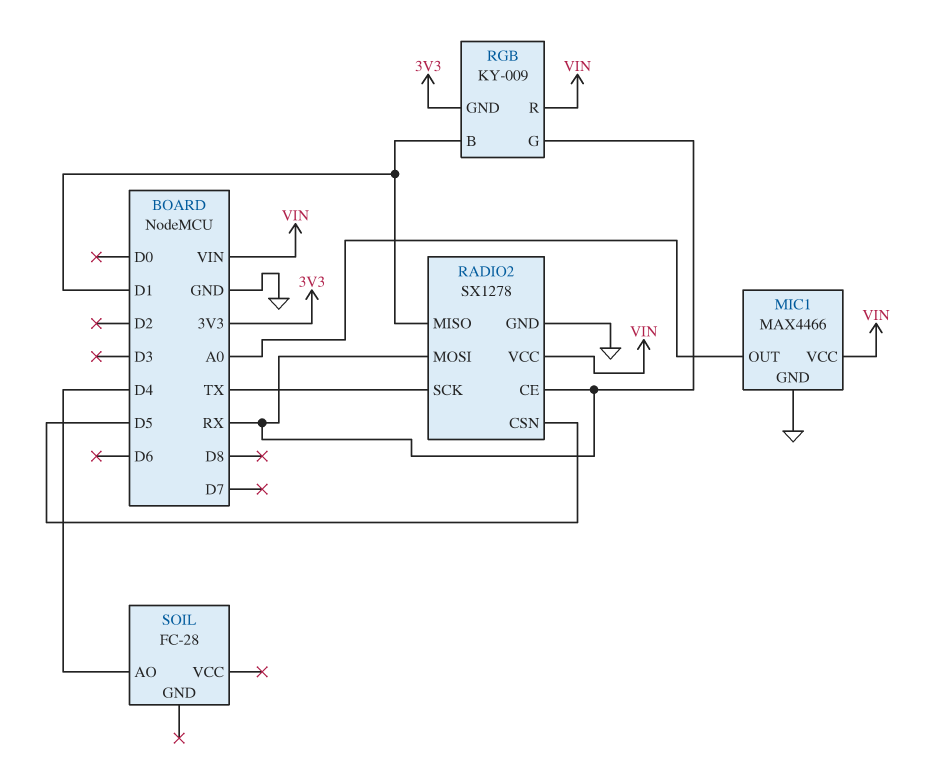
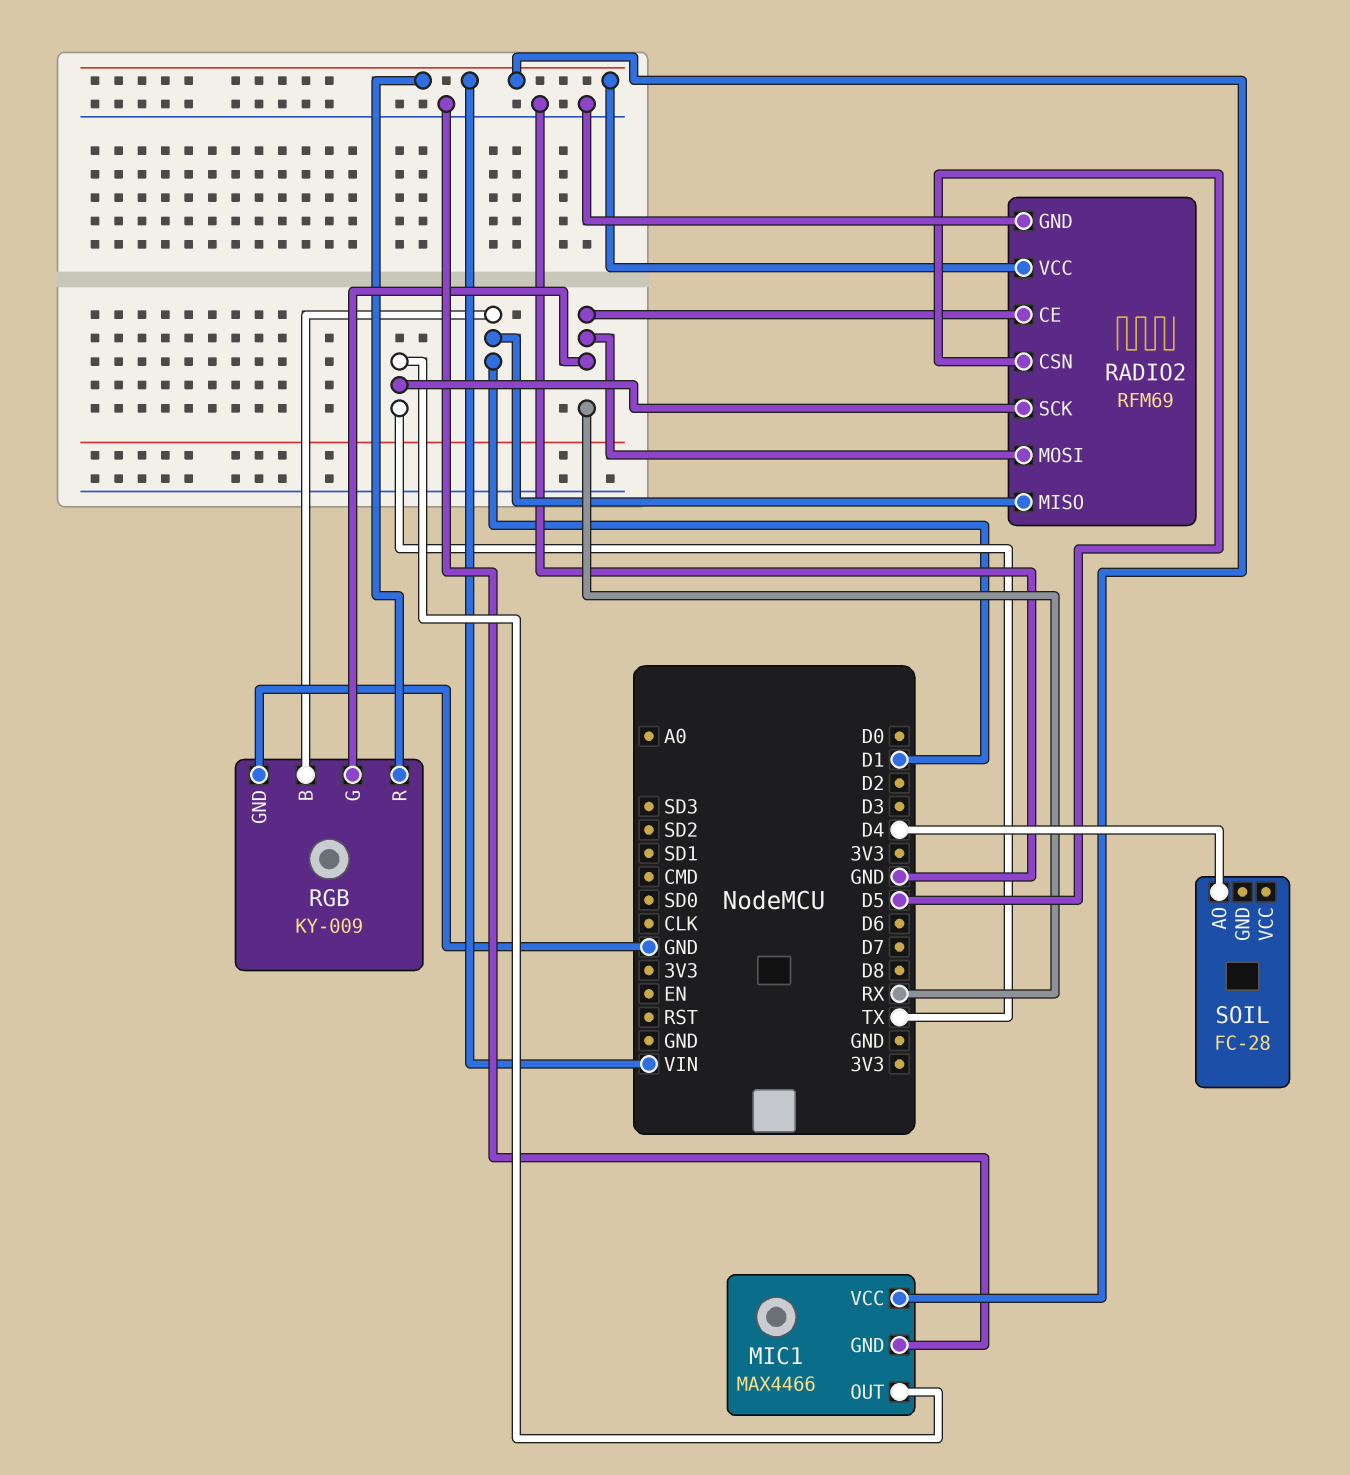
MIC1 pin OUT: A0 -> TX
RADIO2: SX1278 -> RFM69
RGB pin GND: 3V3 -> GND

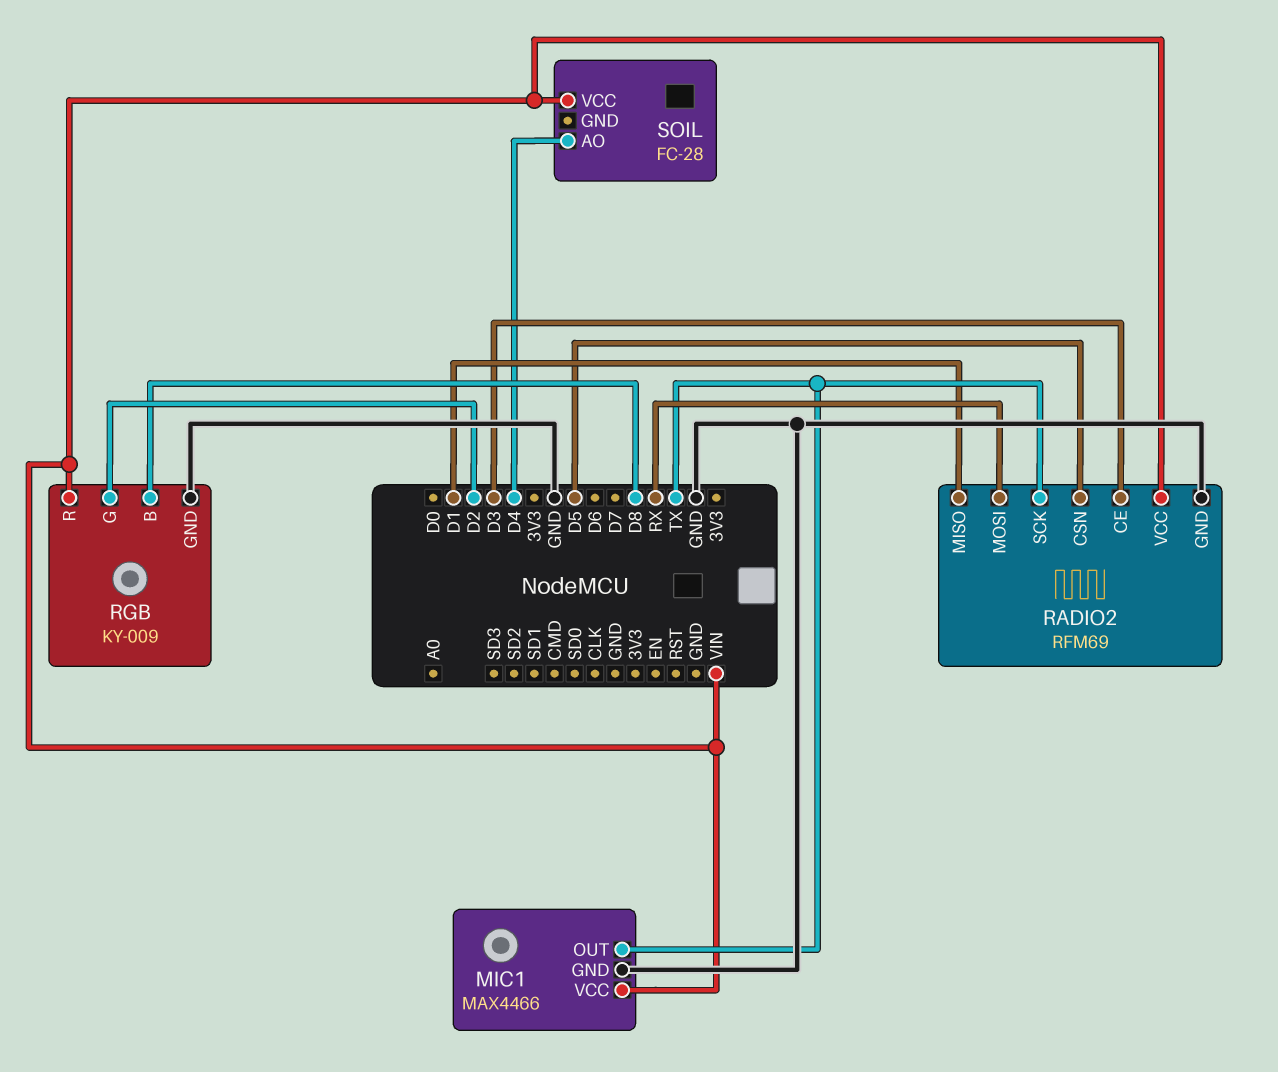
RADIO2 pin CE: RX -> D3
RGB pin B: D1 -> D8
RGB pin G: RX -> D2
SOIL pin VCC: none -> VIN

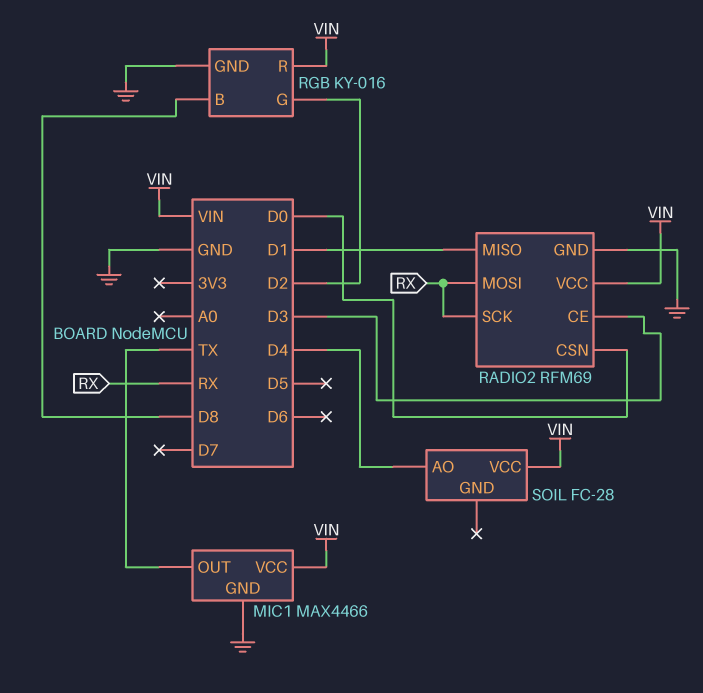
RADIO2 pin CSN: D5 -> D0
RADIO2 pin SCK: TX -> RX
RGB: KY-009 -> KY-016

